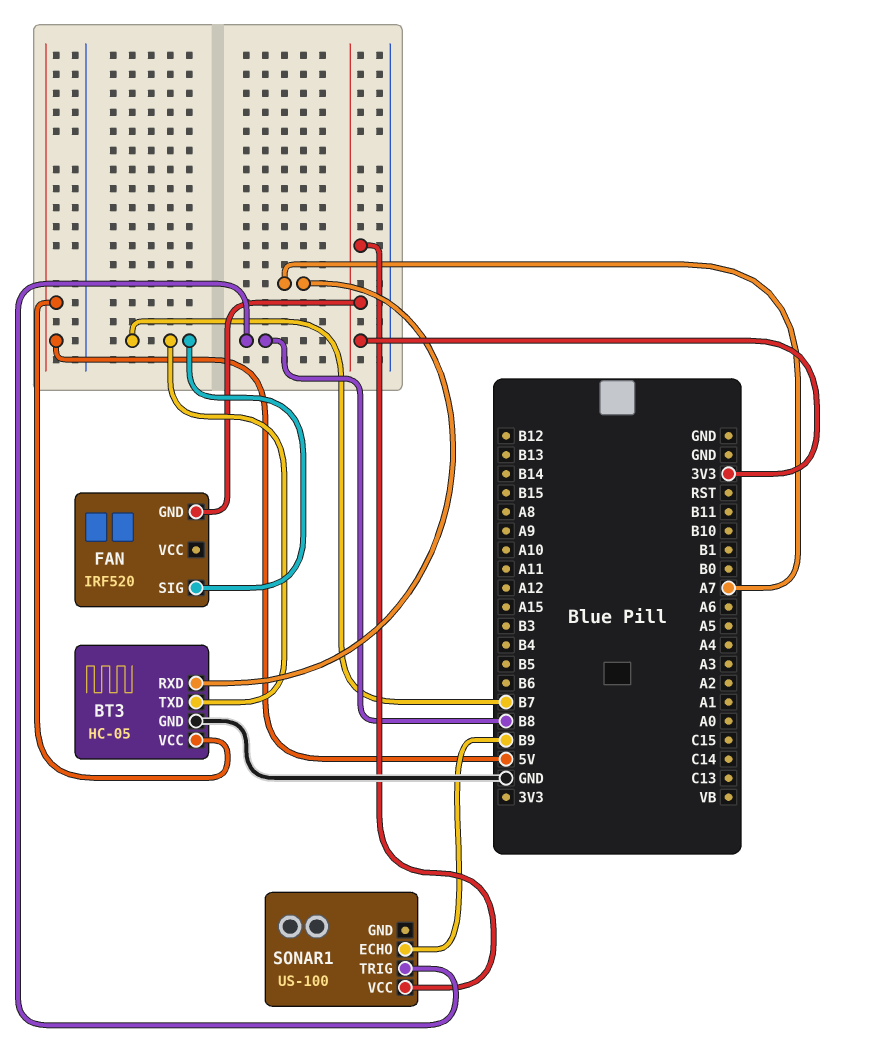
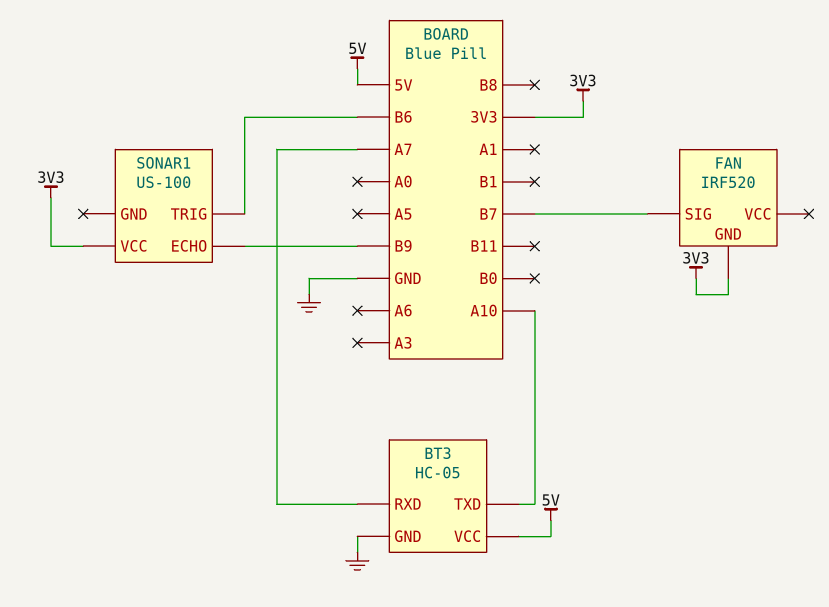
BT3 pin TXD: B7 -> A10
SONAR1 pin TRIG: B8 -> B6

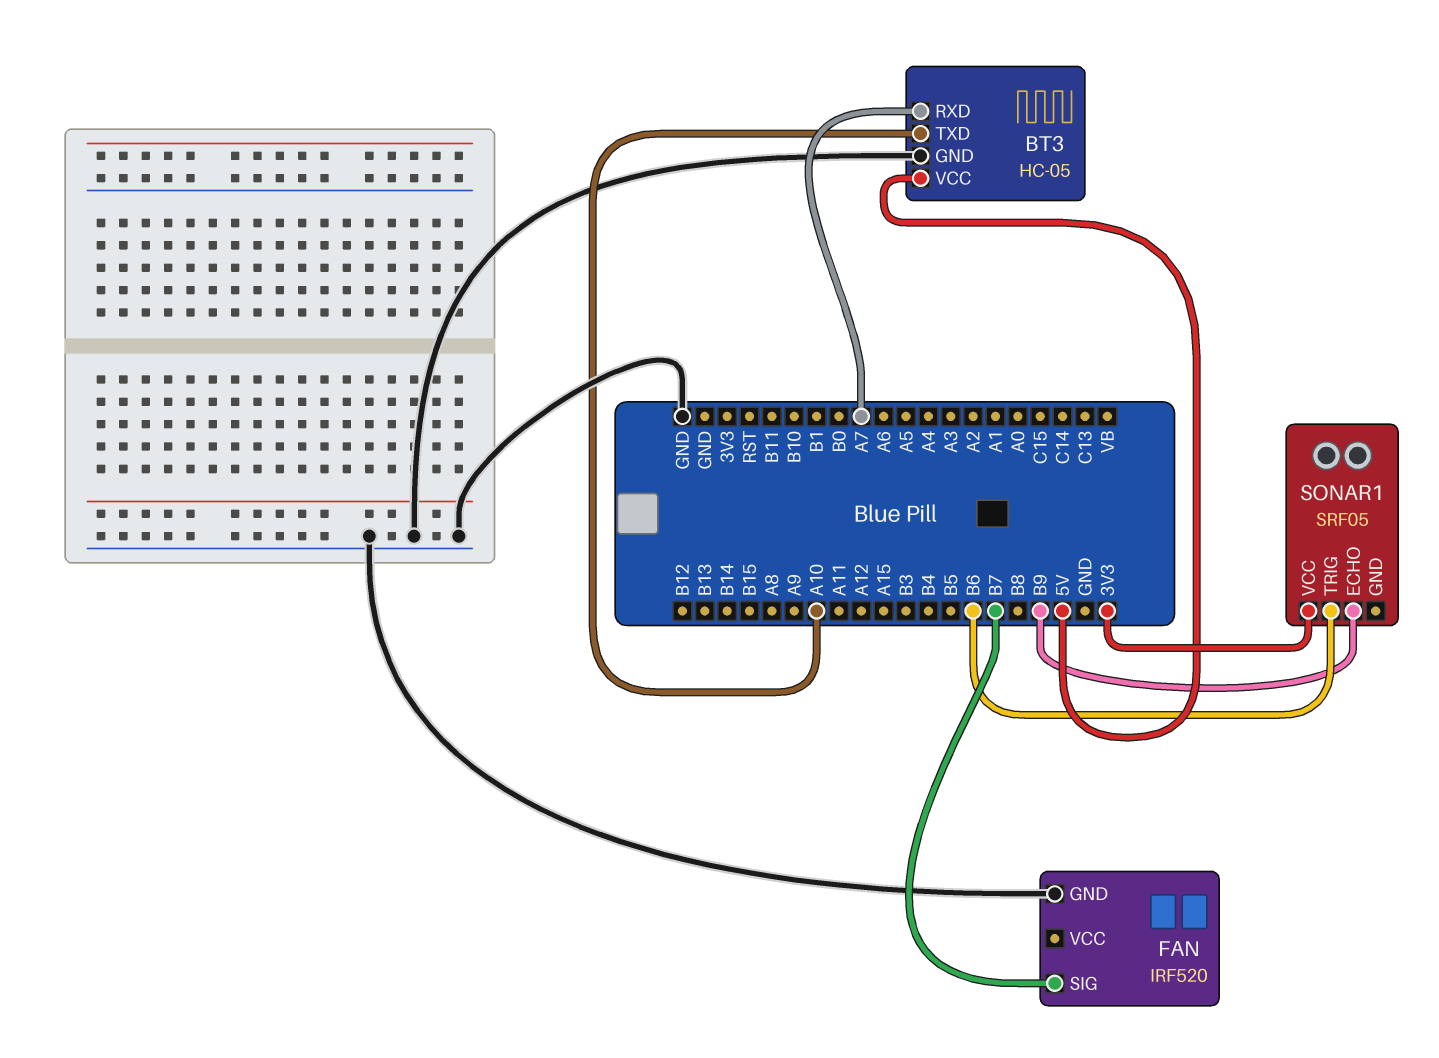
FAN pin GND: 3V3 -> GND
SONAR1: US-100 -> SRF05

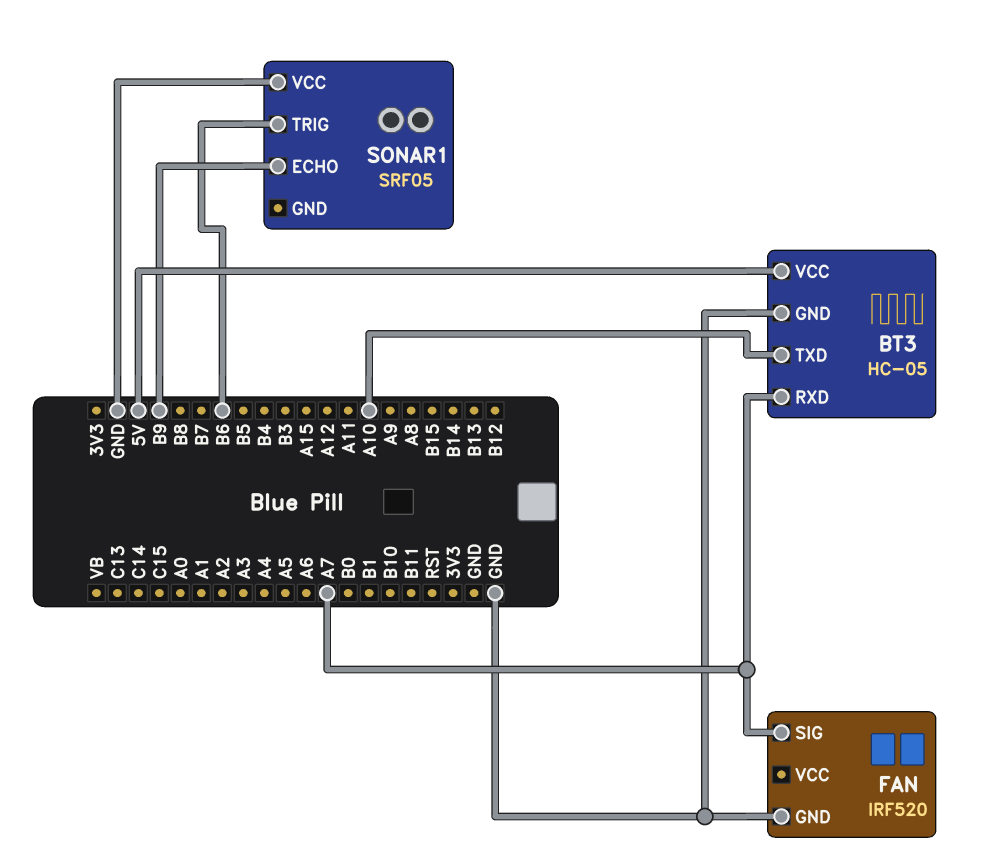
FAN pin SIG: B7 -> A7
SONAR1 pin VCC: 3V3 -> GND

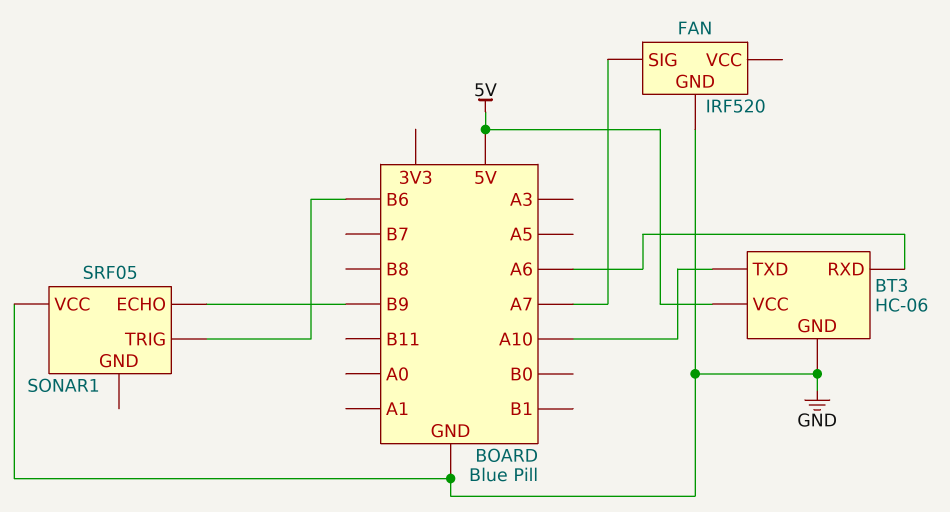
BT3: HC-05 -> HC-06
BT3 pin RXD: A7 -> A6

